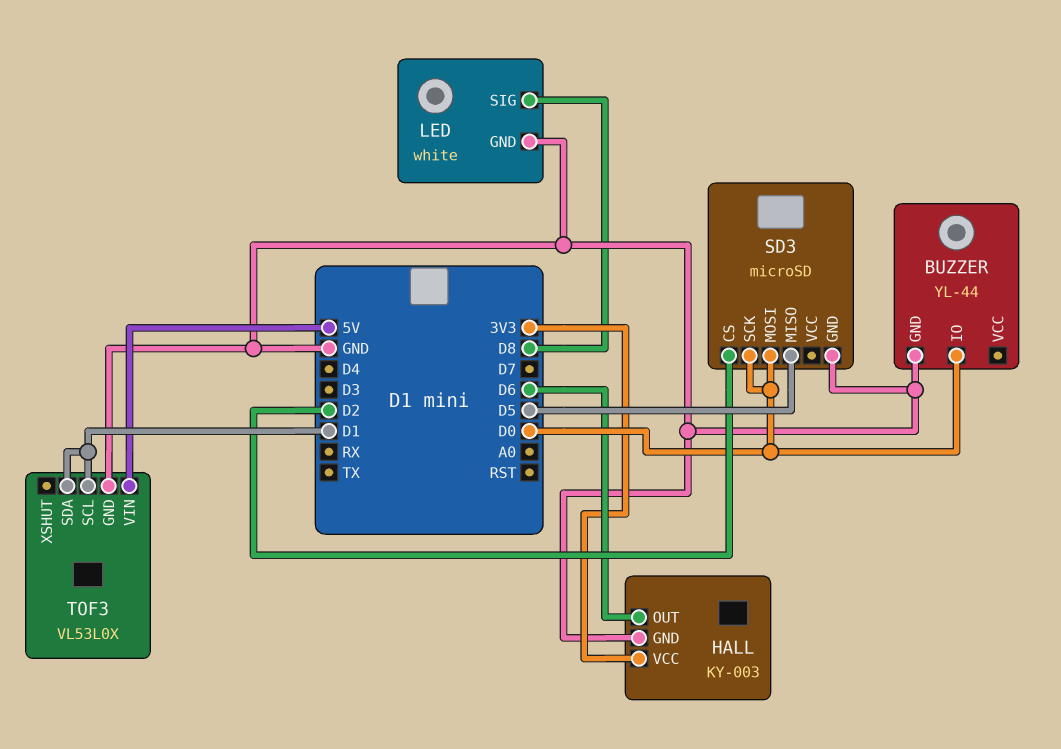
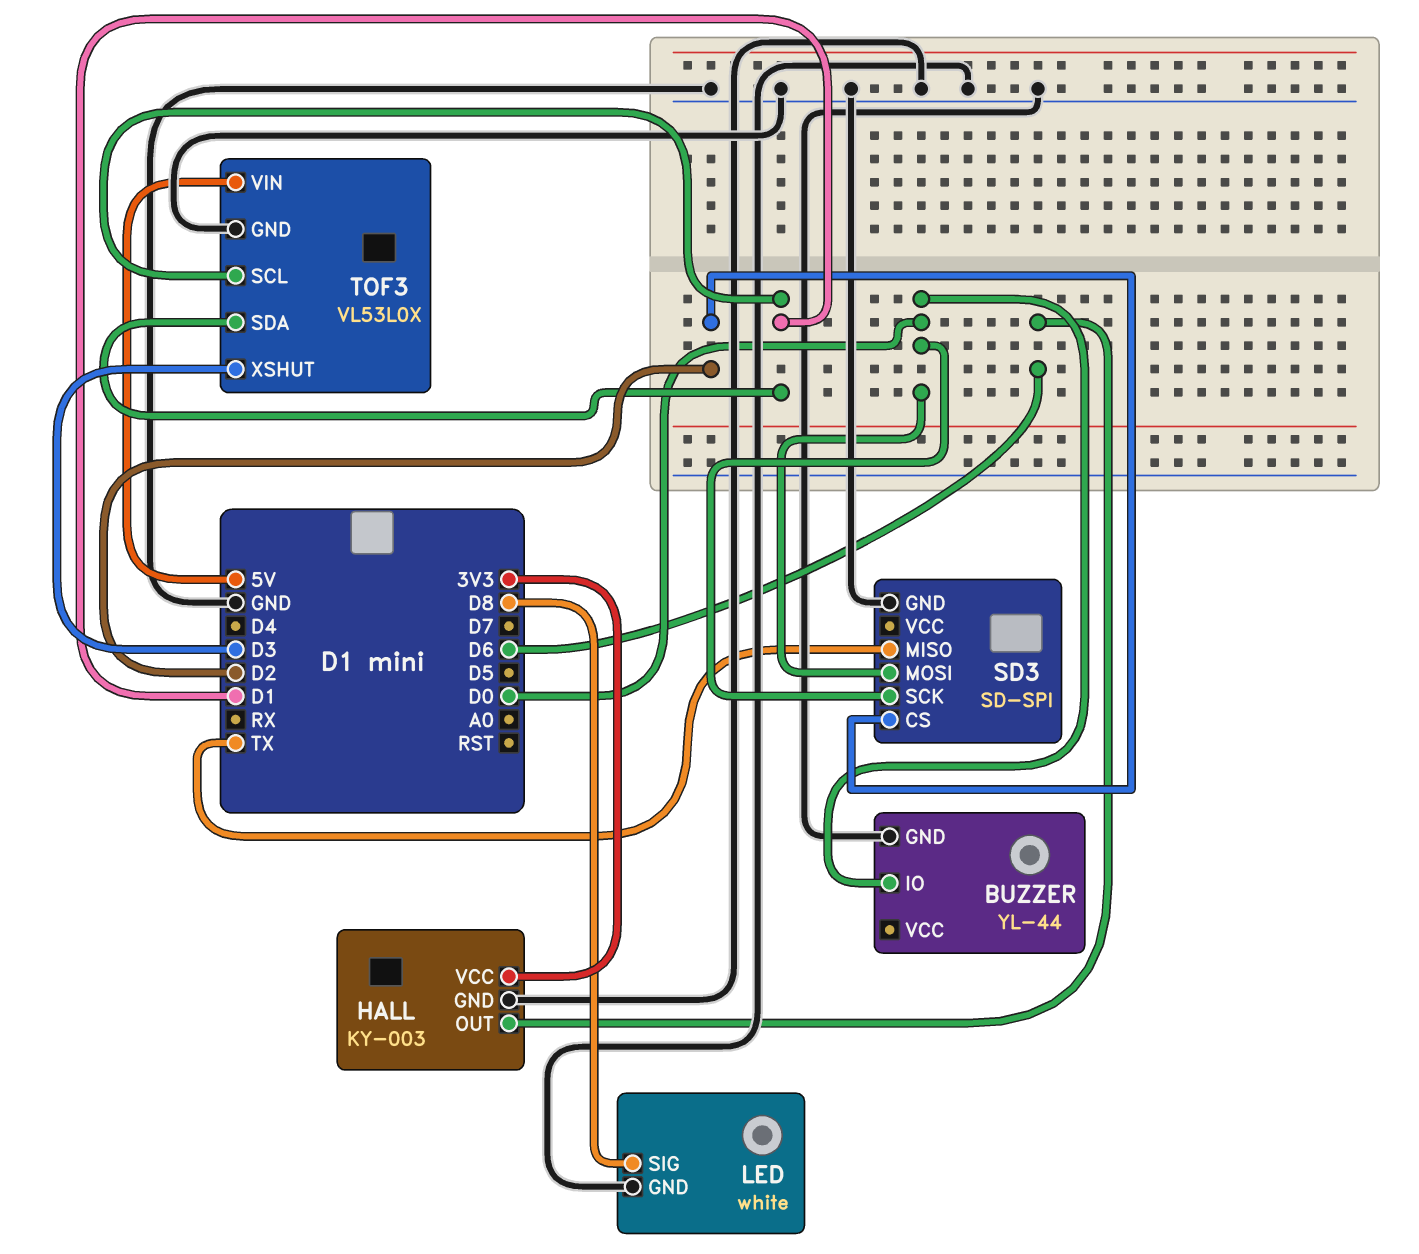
SD3: microSD -> SD-SPI
SD3 pin MISO: D5 -> TX
TOF3 pin XSHUT: none -> D3

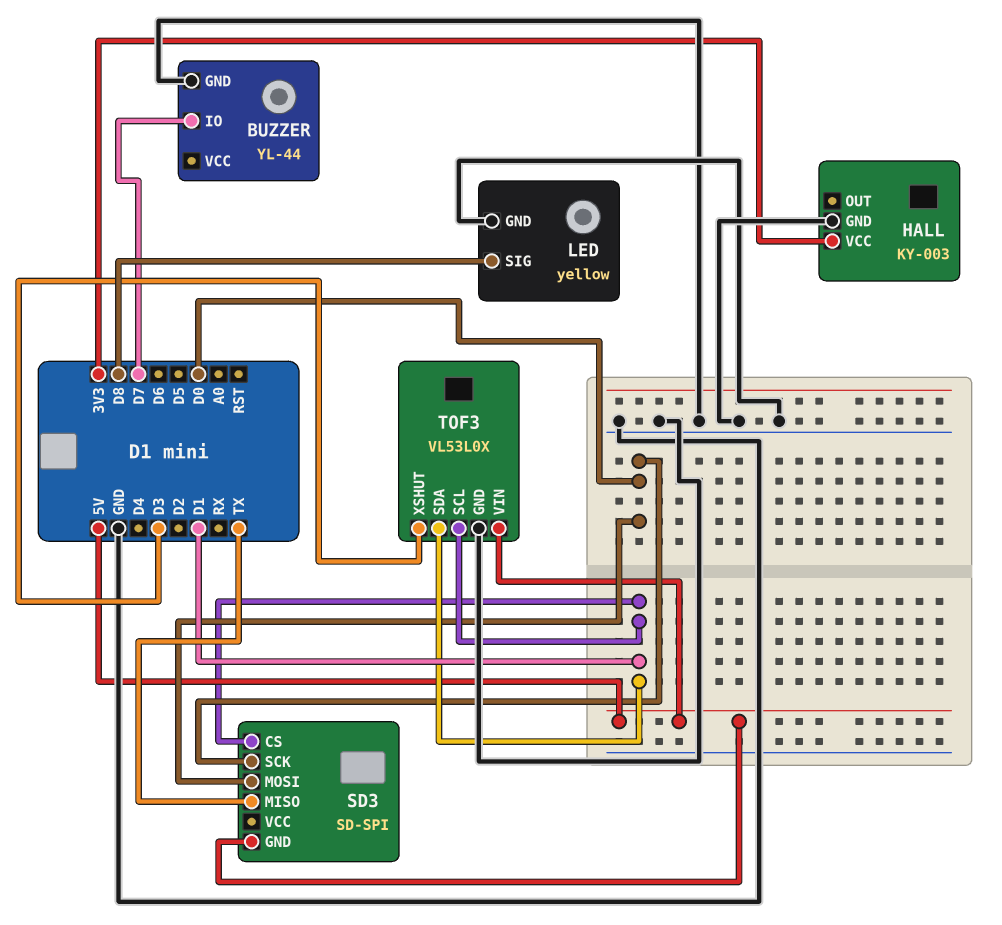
BUZZER pin IO: D0 -> D7
HALL pin OUT: D6 -> none
LED: white -> yellow
SD3 pin CS: D2 -> D1
SD3 pin GND: GND -> 5V

